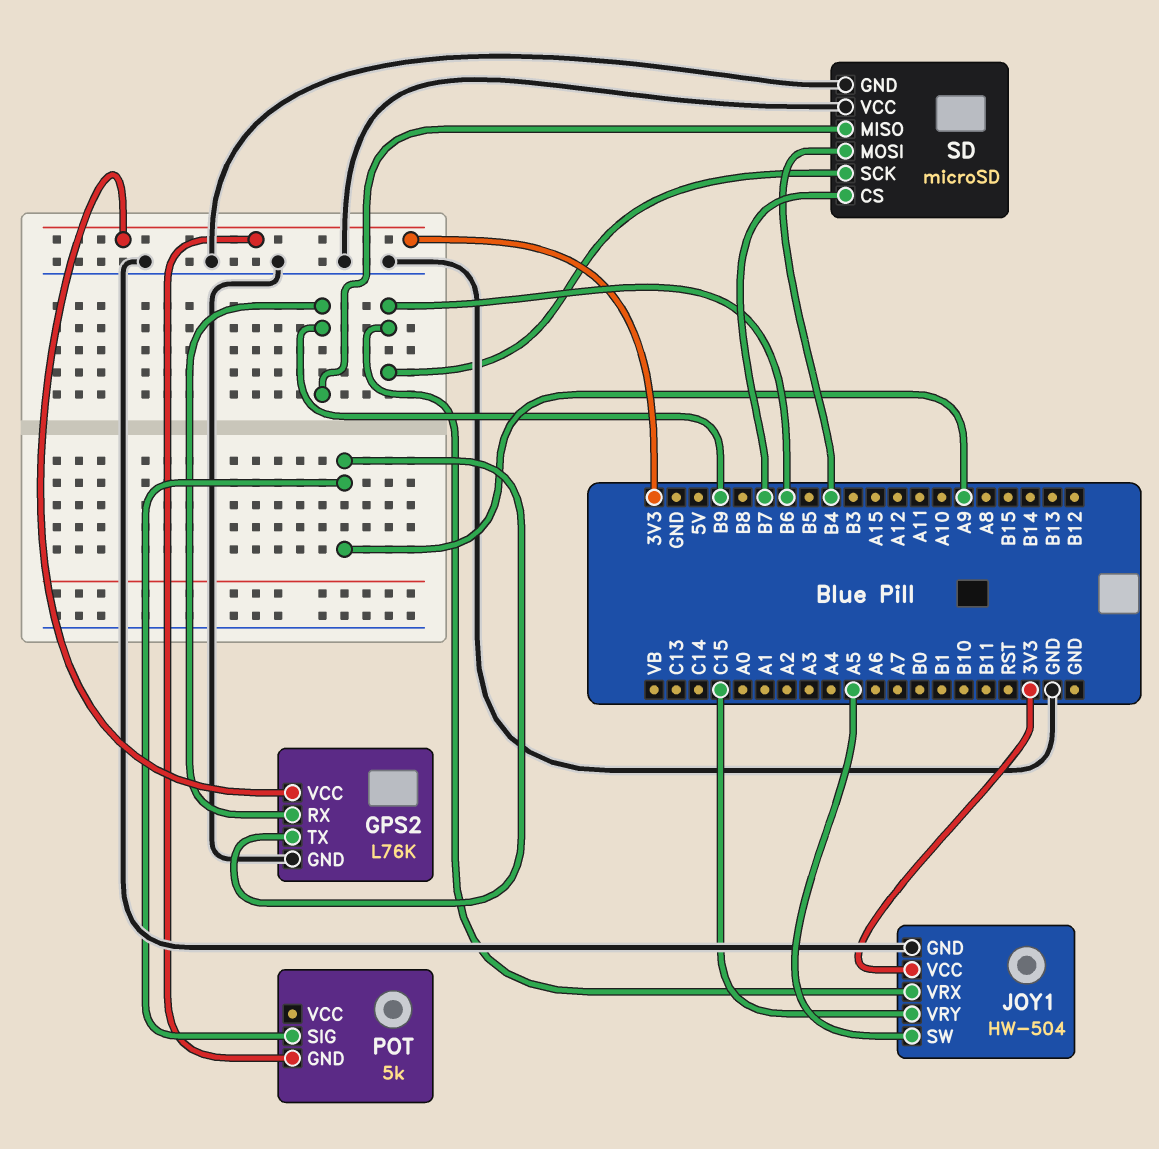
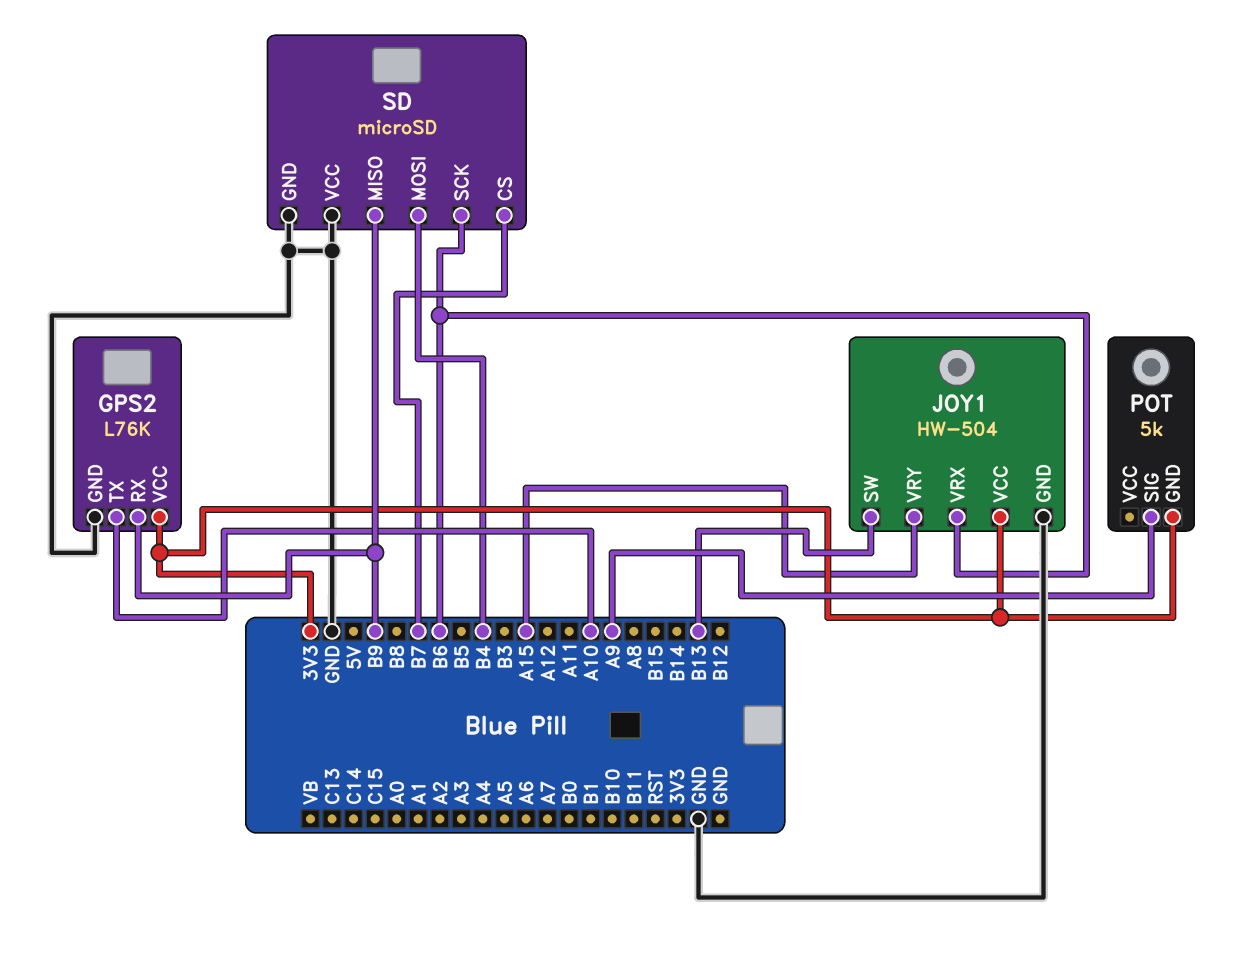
GPS2 pin TX: A9 -> A10
JOY1 pin SW: A5 -> B13
JOY1 pin VRY: C15 -> A15

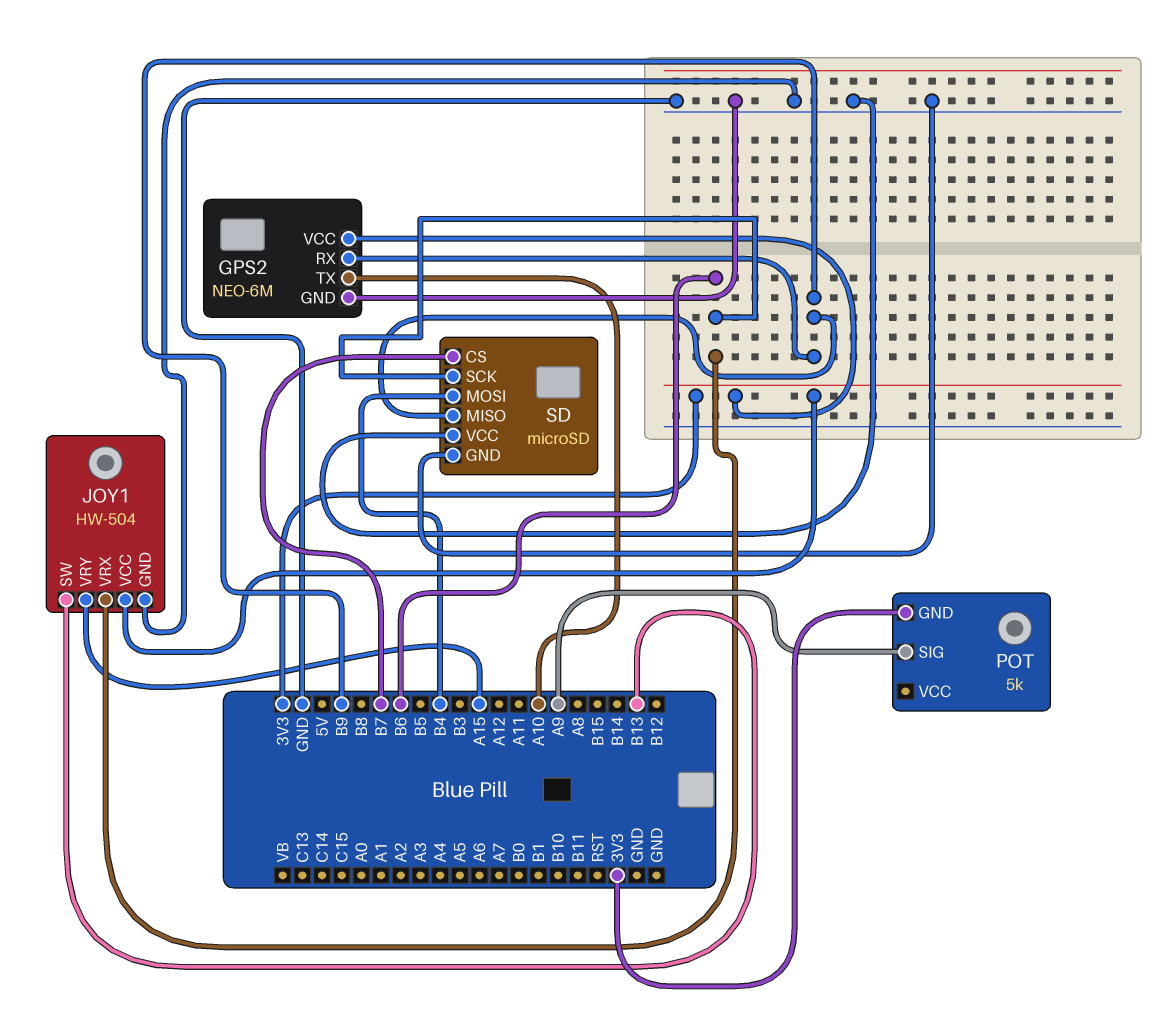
GPS2: L76K -> NEO-6M

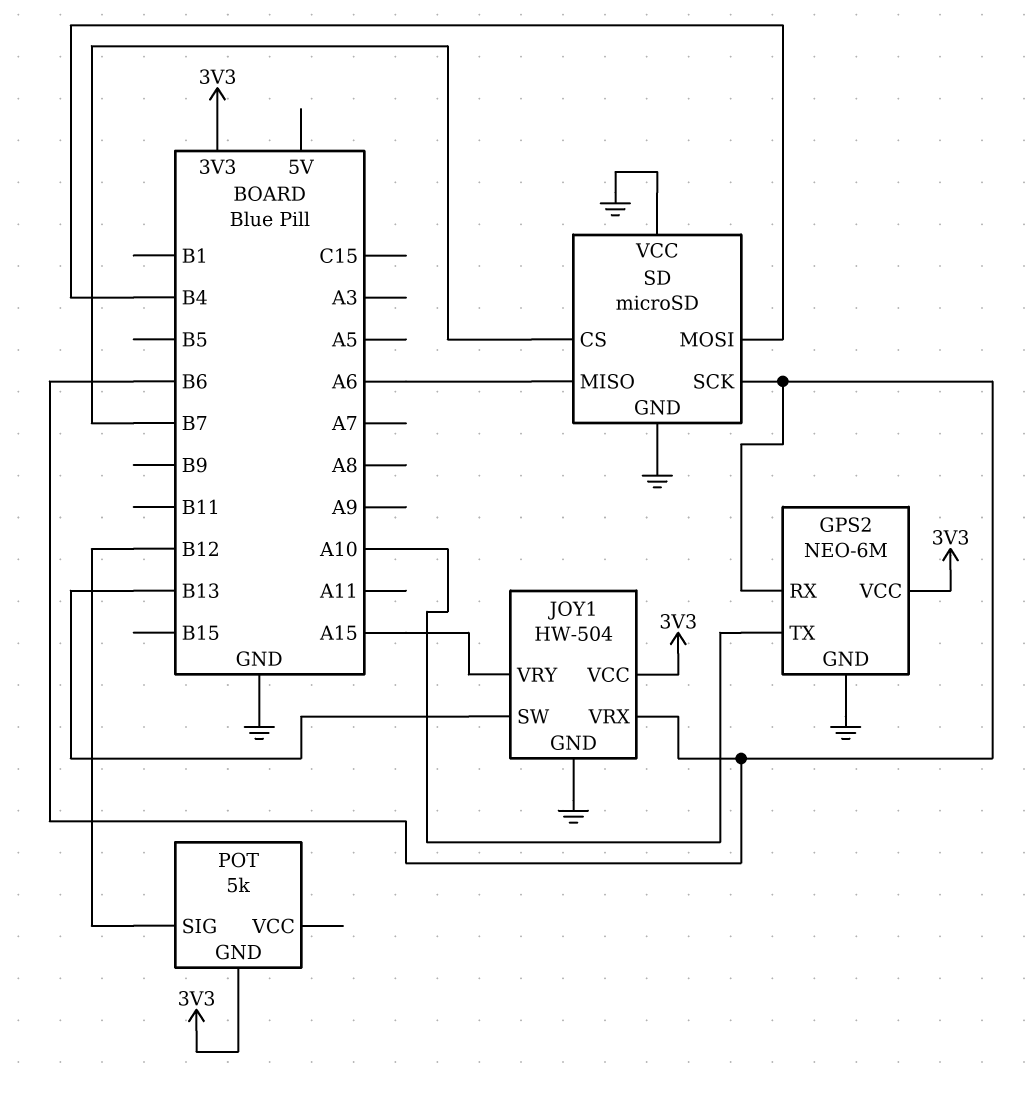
GPS2 pin RX: B9 -> B6
POT pin SIG: A9 -> B12
SD pin MISO: B9 -> A6

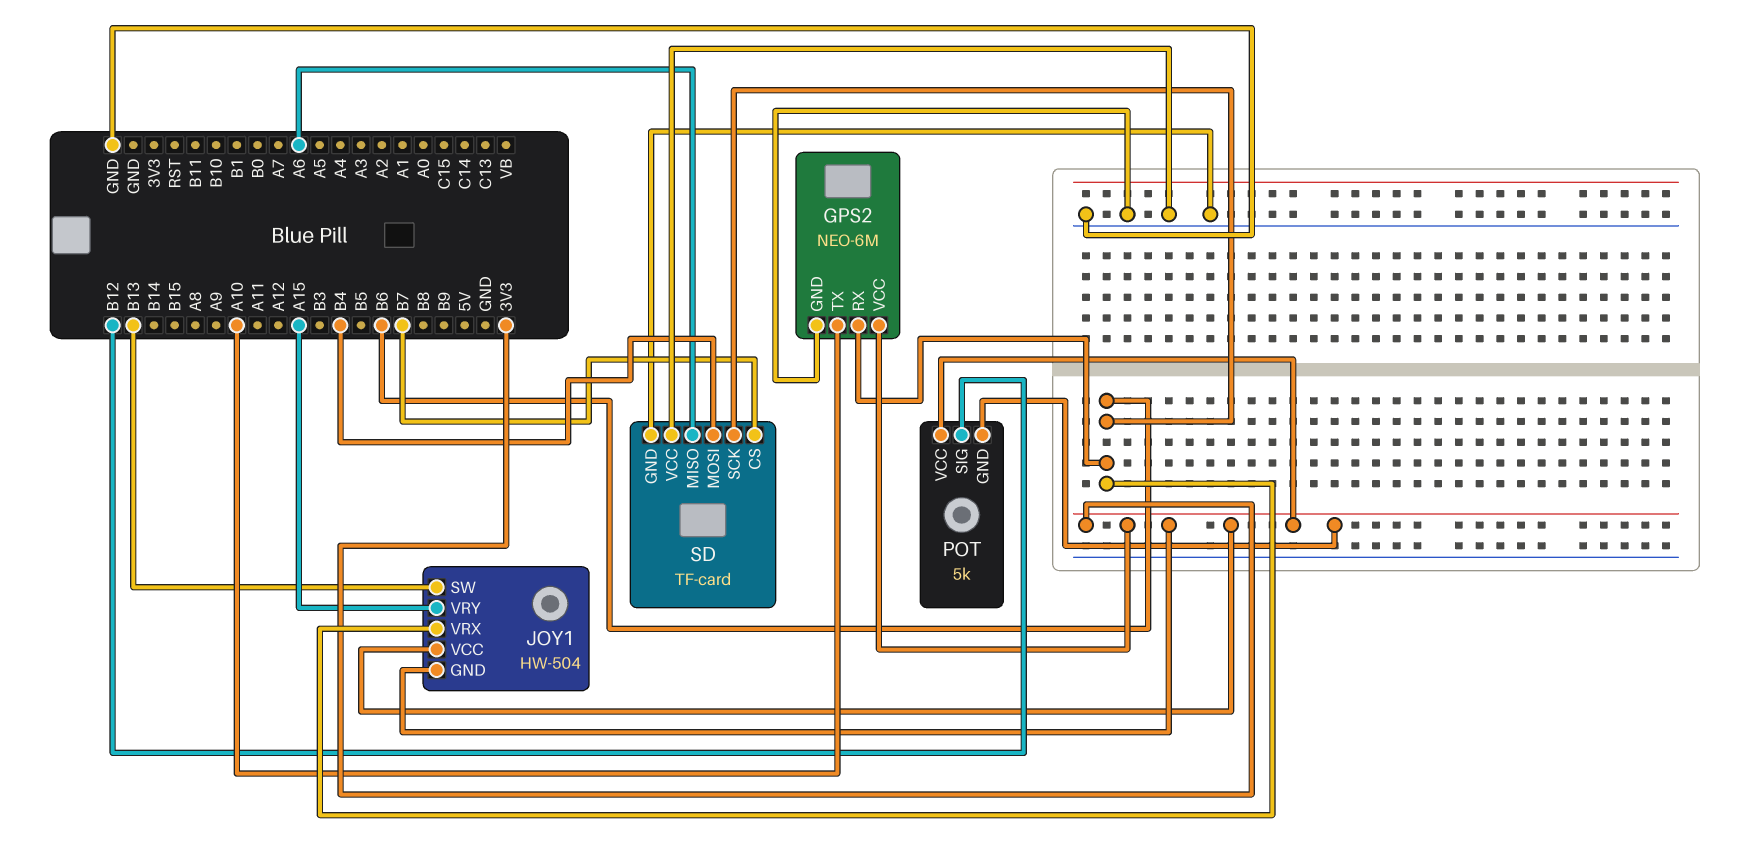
JOY1 pin GND: GND -> 3V3
POT pin VCC: none -> 3V3
SD: microSD -> TF-card

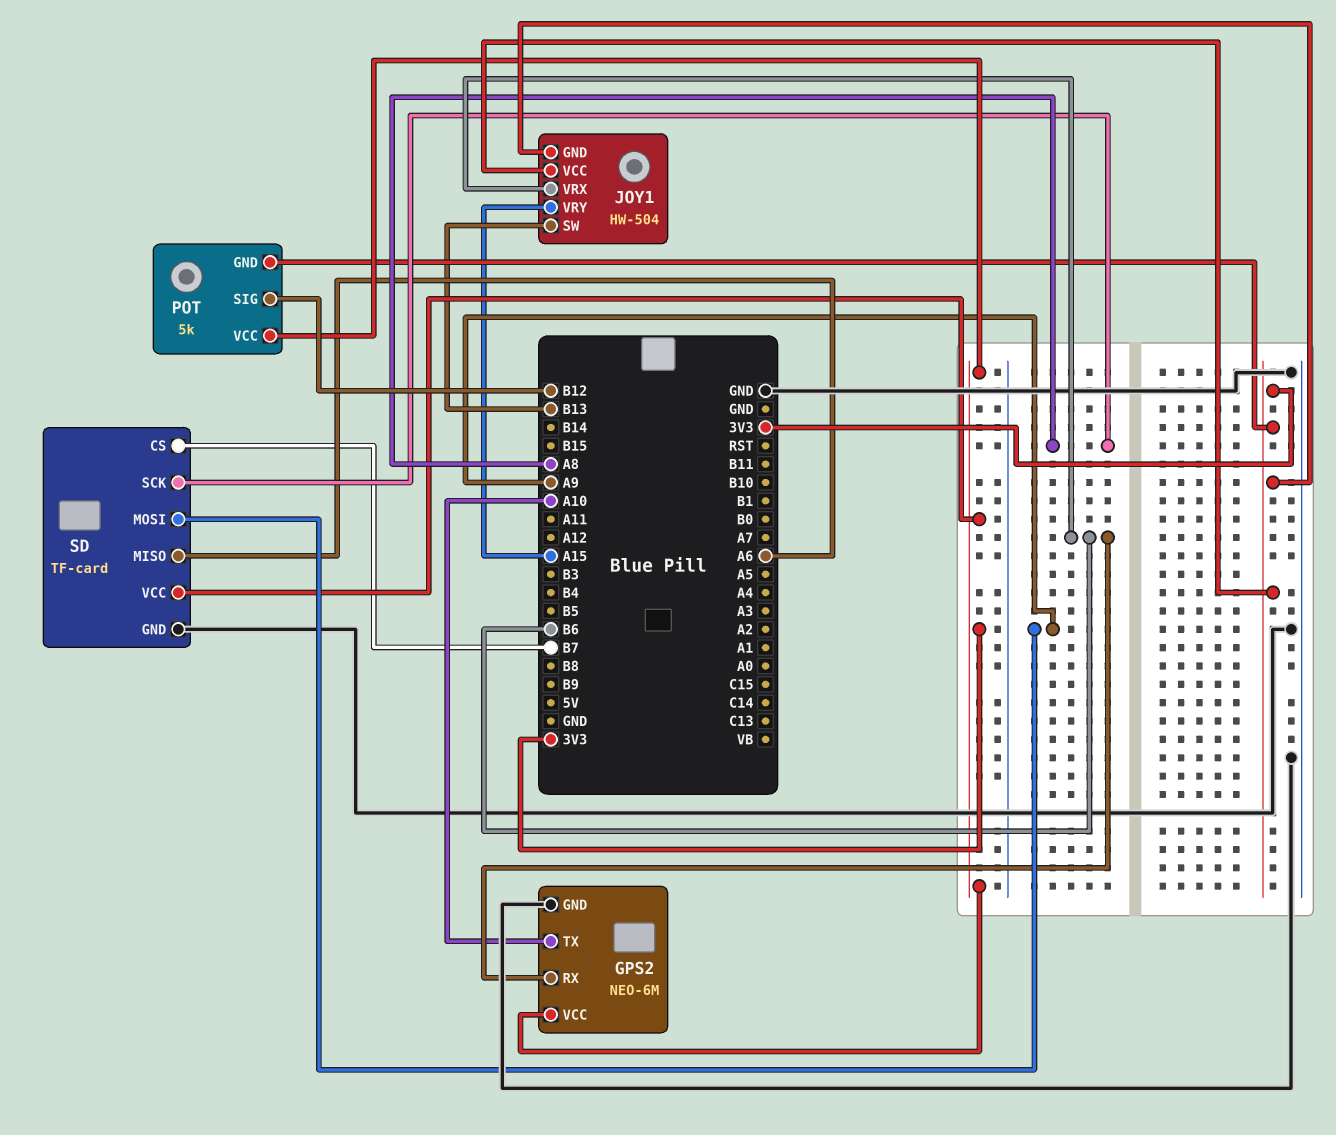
SD pin MOSI: B4 -> A9
SD pin SCK: B6 -> A8
SD pin VCC: GND -> 3V3

